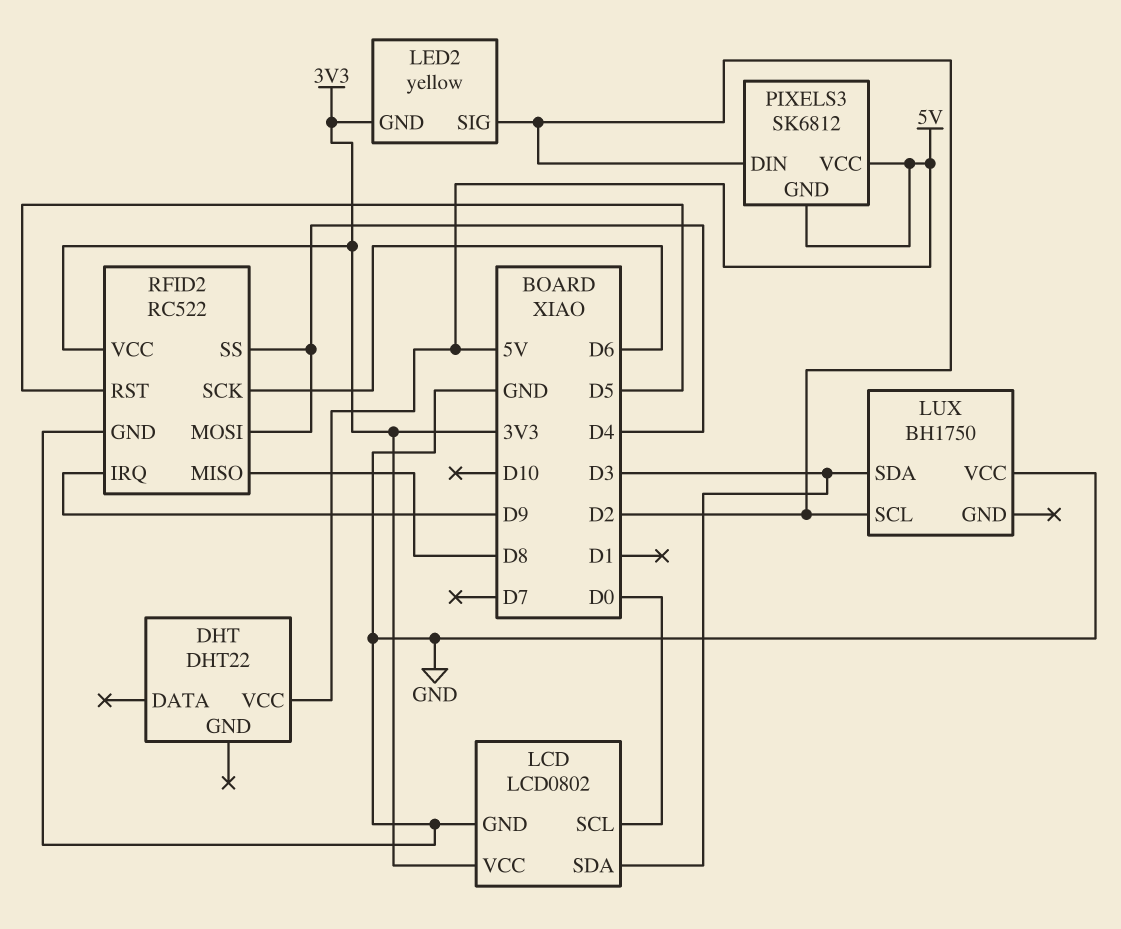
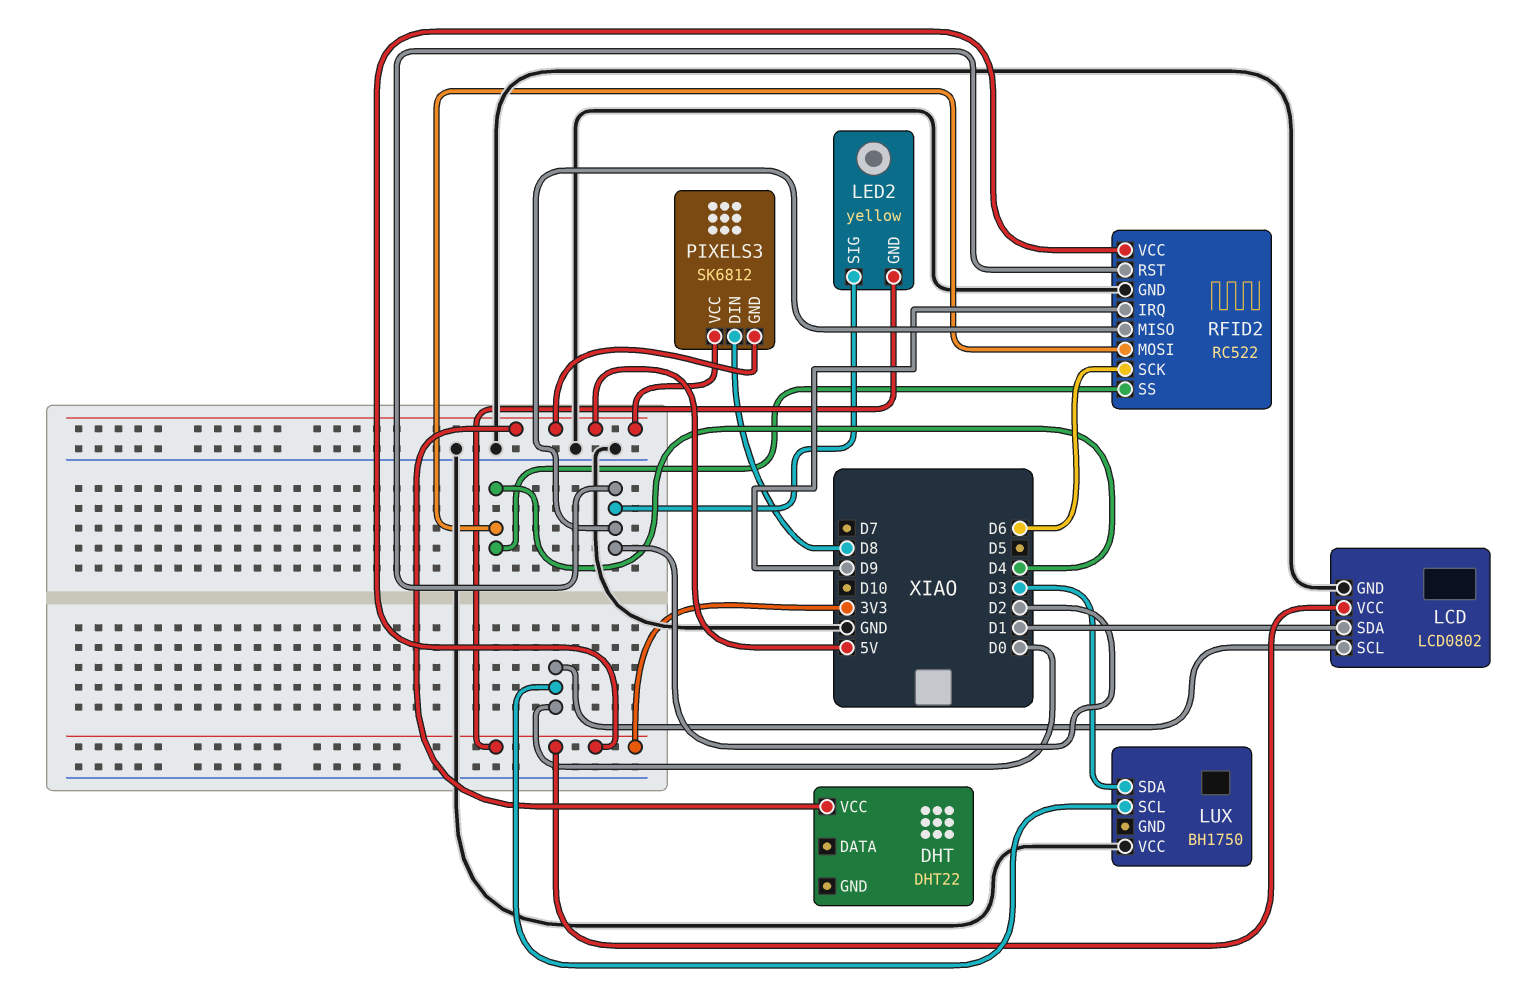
LCD pin SDA: D3 -> D1
LUX pin SCL: D2 -> D0
PIXELS3 pin DIN: D2 -> D8
RFID2 pin MISO: D8 -> D2
RFID2 pin RST: D5 -> D2

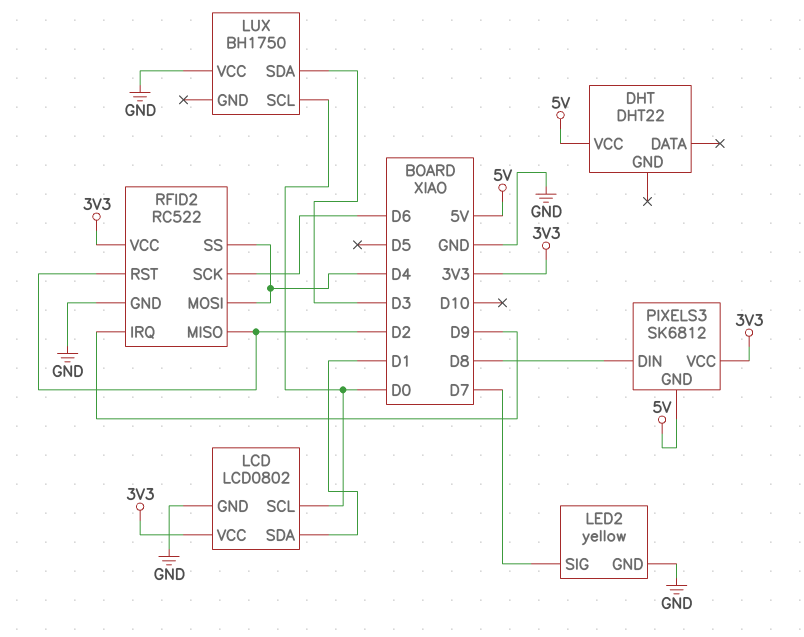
LED2 pin GND: 3V3 -> GND
LED2 pin SIG: D2 -> D7
PIXELS3 pin VCC: 5V -> 3V3

